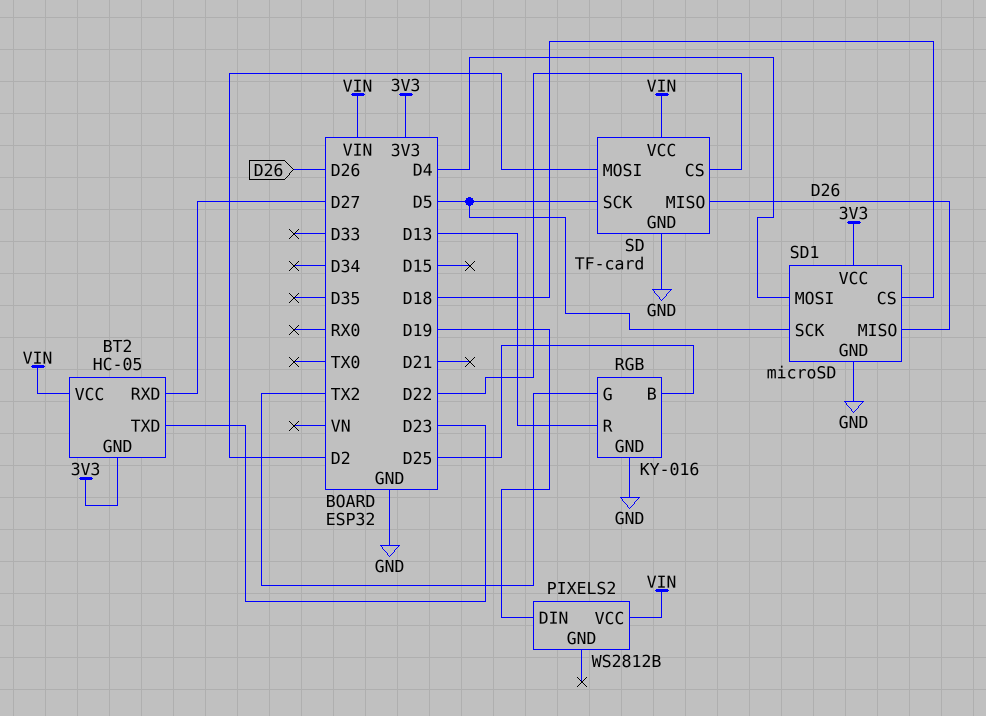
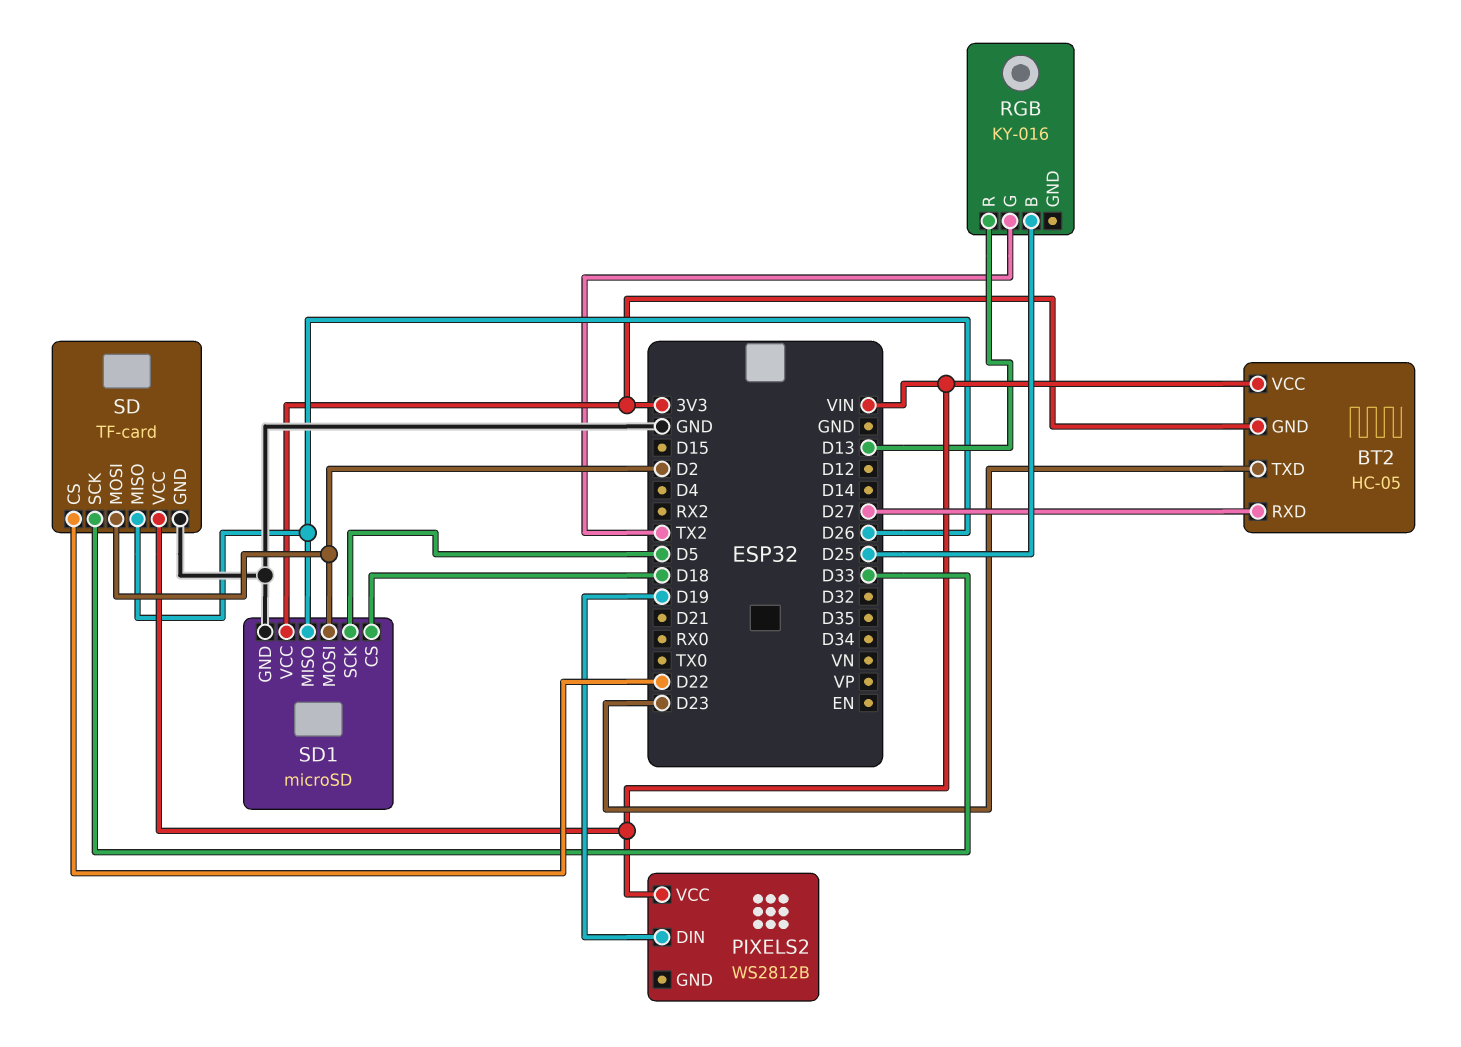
RGB pin GND: GND -> none
SD pin SCK: D5 -> D33
SD1 pin MOSI: D4 -> D2

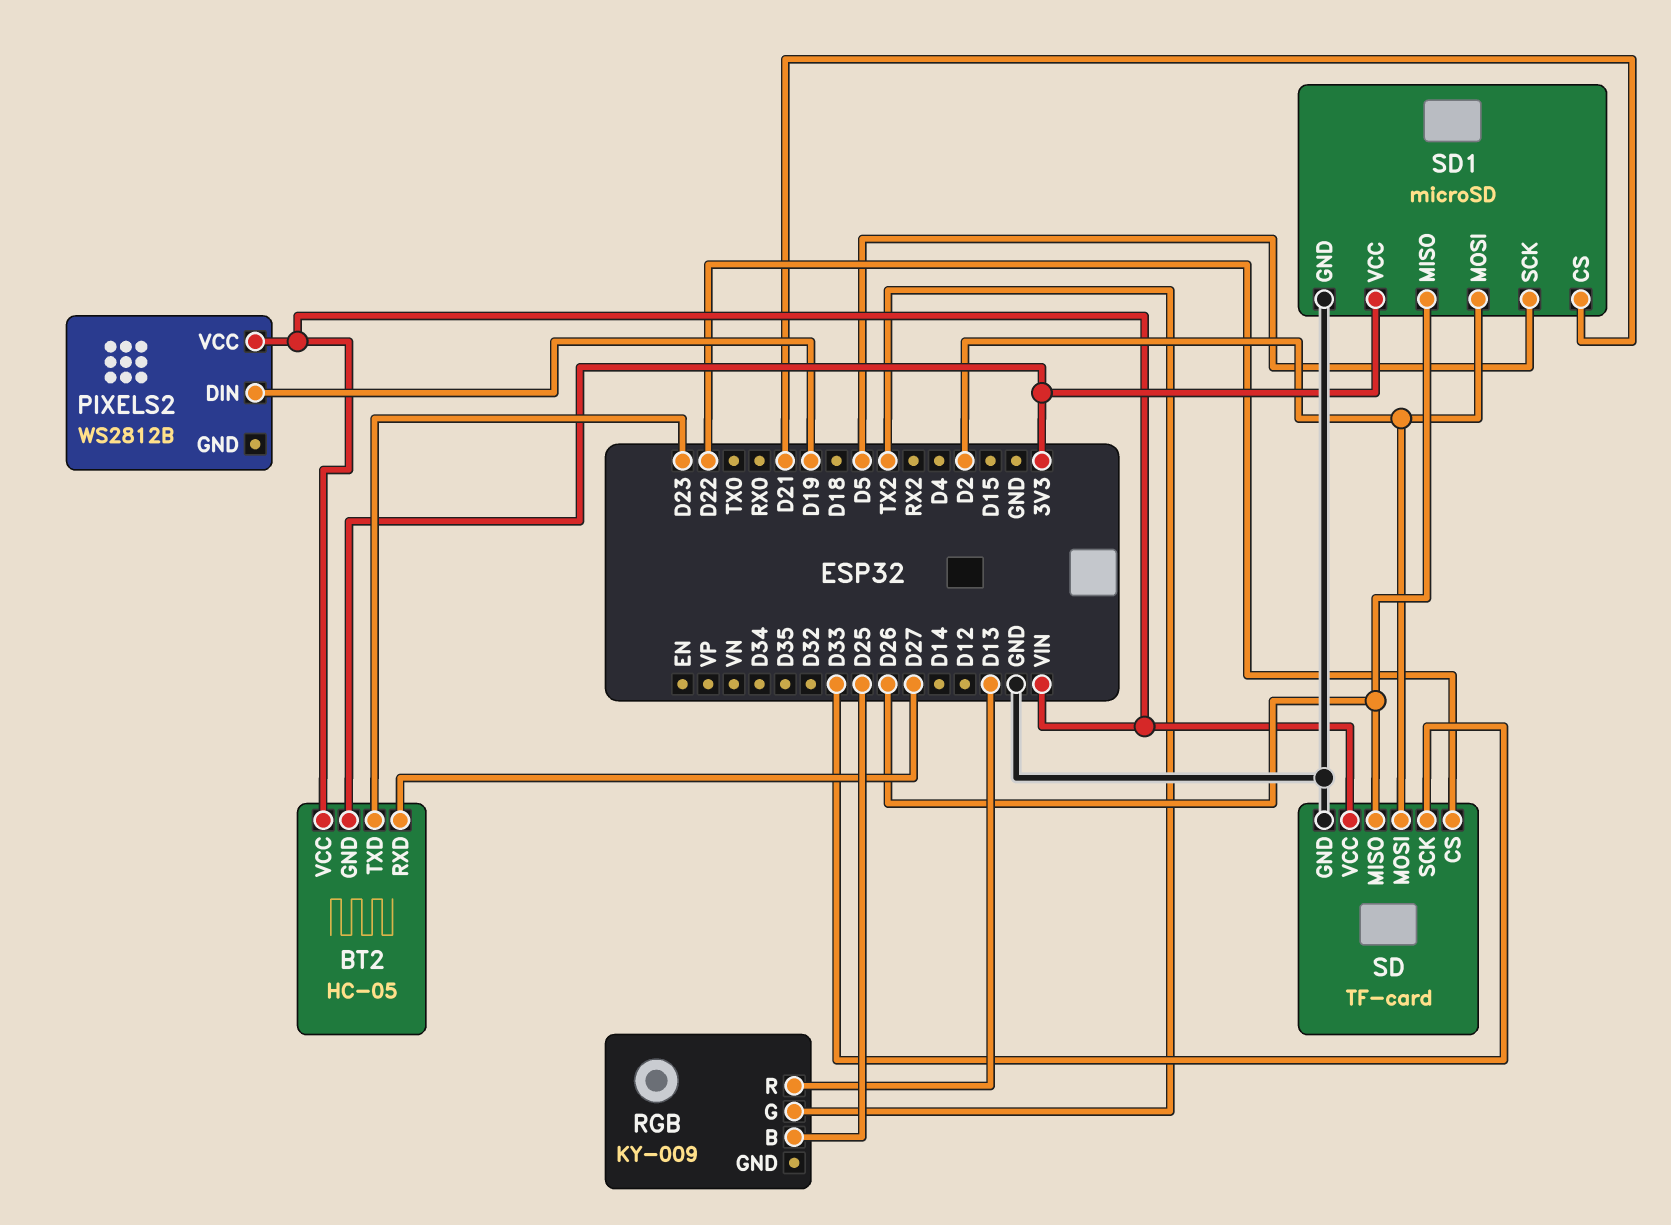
RGB: KY-016 -> KY-009
SD1 pin CS: D18 -> D21

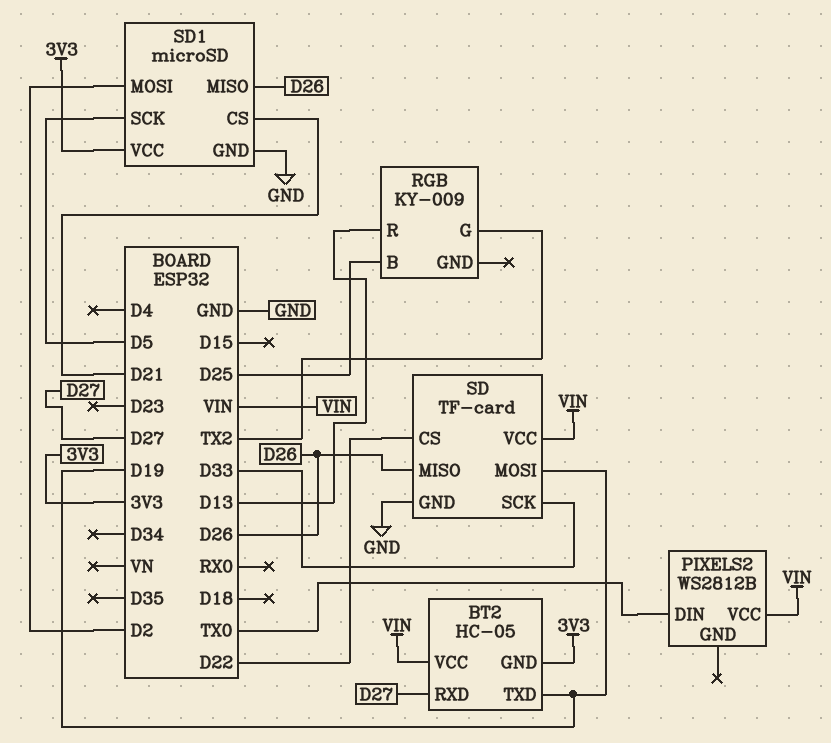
BT2 pin TXD: D23 -> D19
PIXELS2 pin DIN: D19 -> TX0
SD pin MOSI: D2 -> D19

